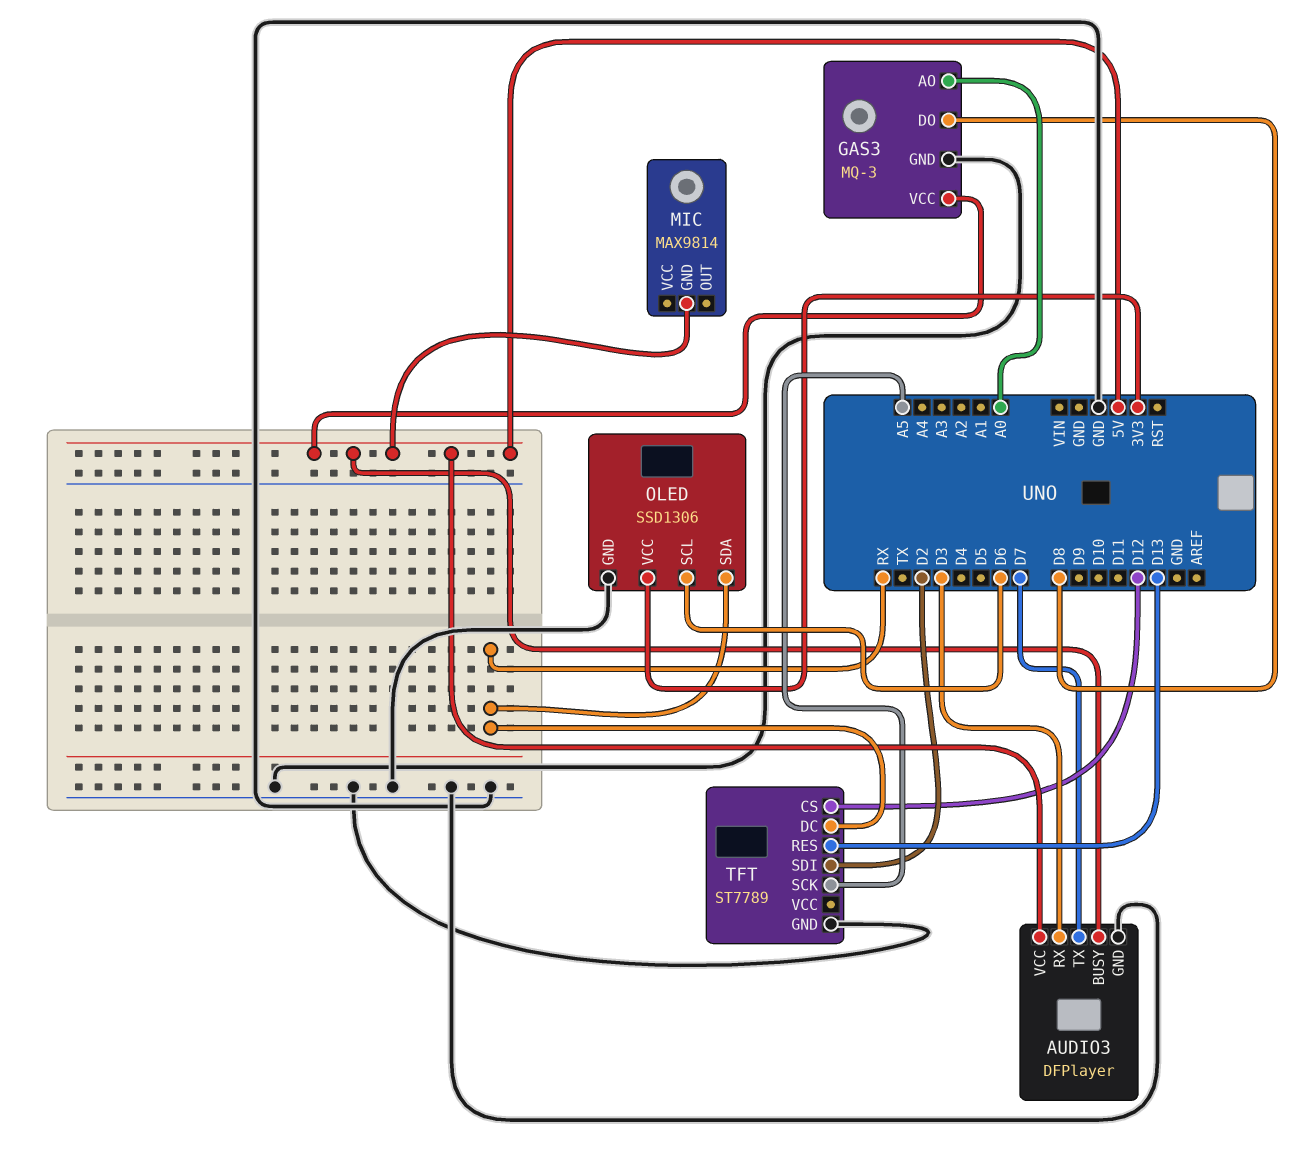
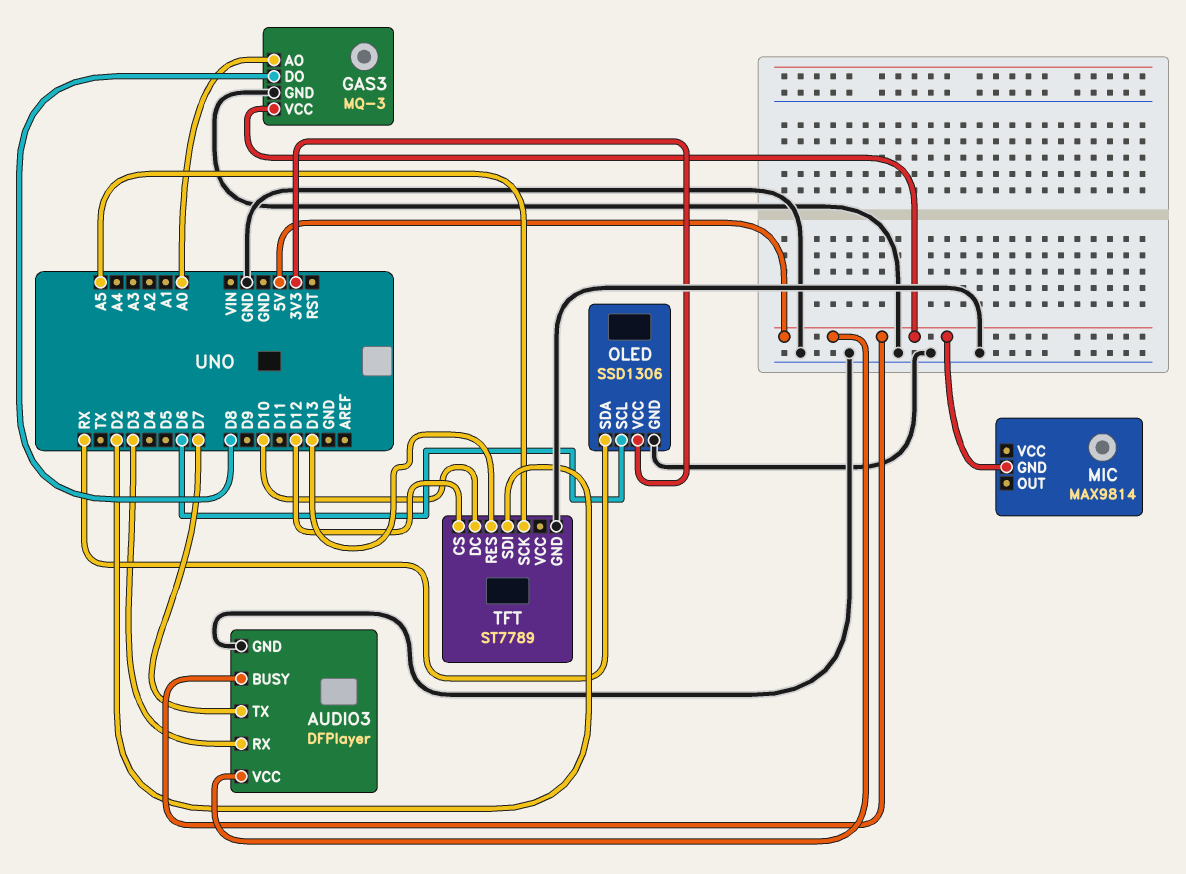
TFT pin DC: RX -> D10

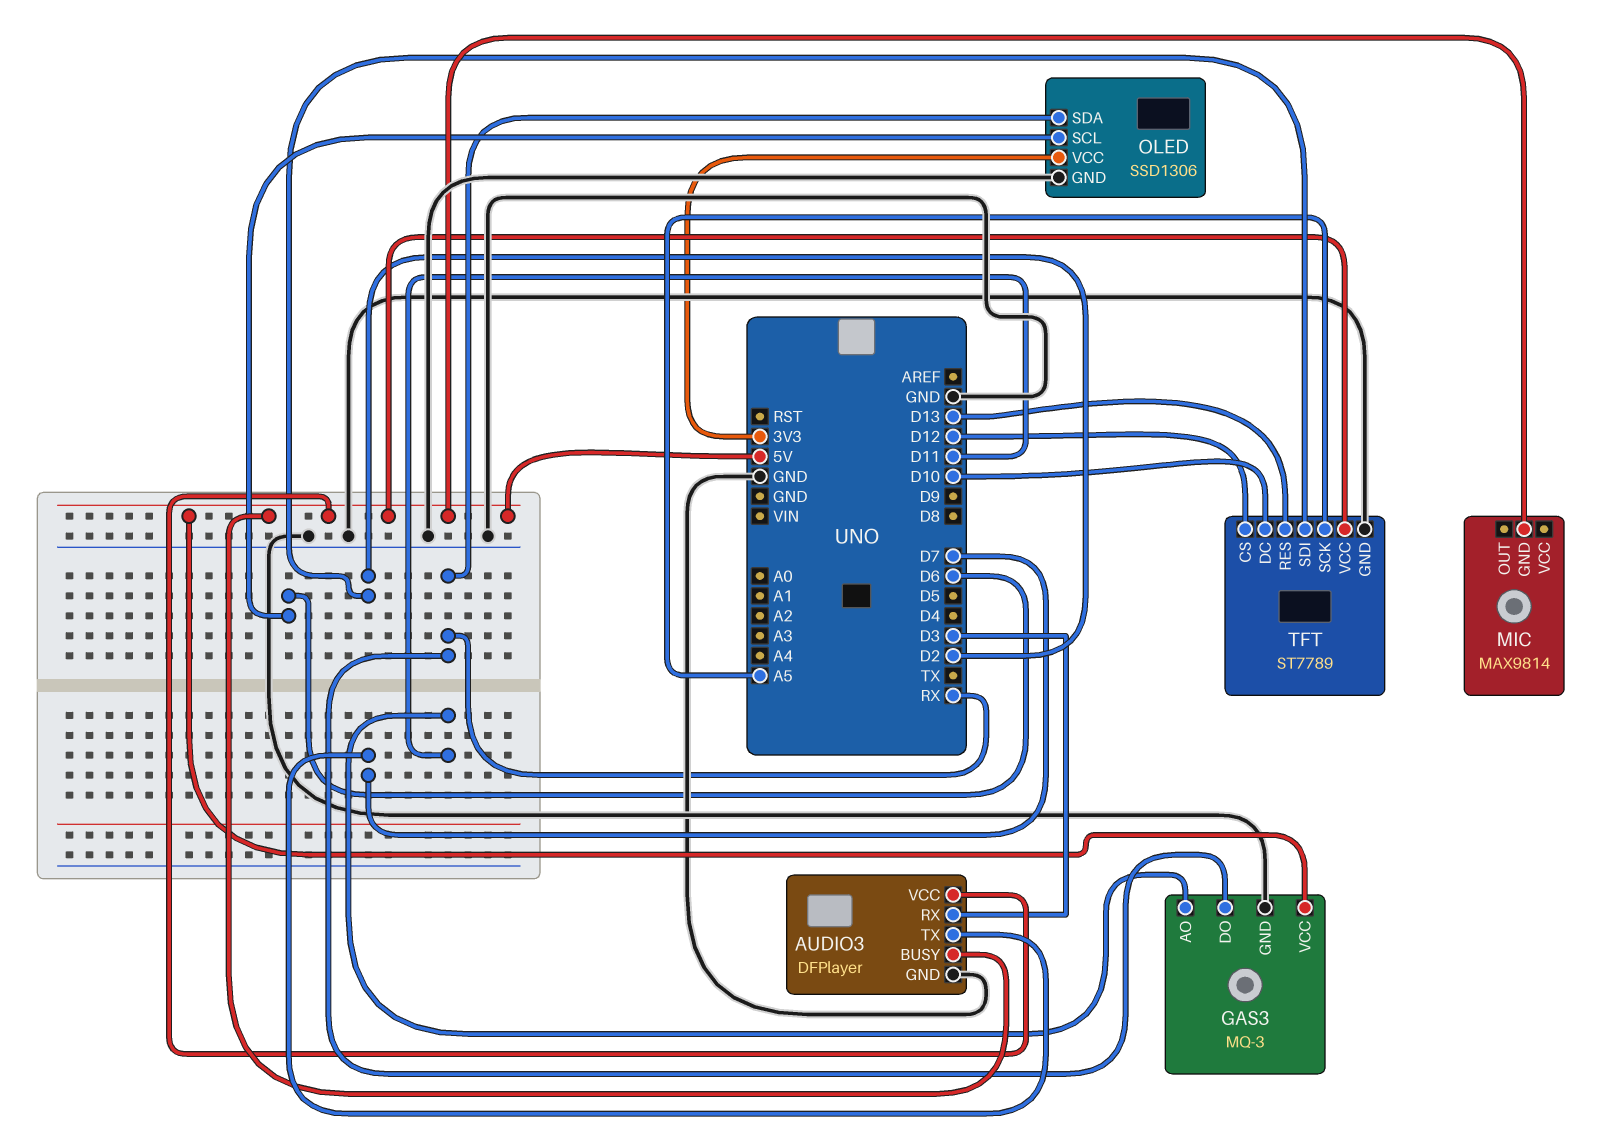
GAS3 pin AO: A0 -> D11
GAS3 pin DO: D8 -> RX
TFT pin VCC: none -> 5V

